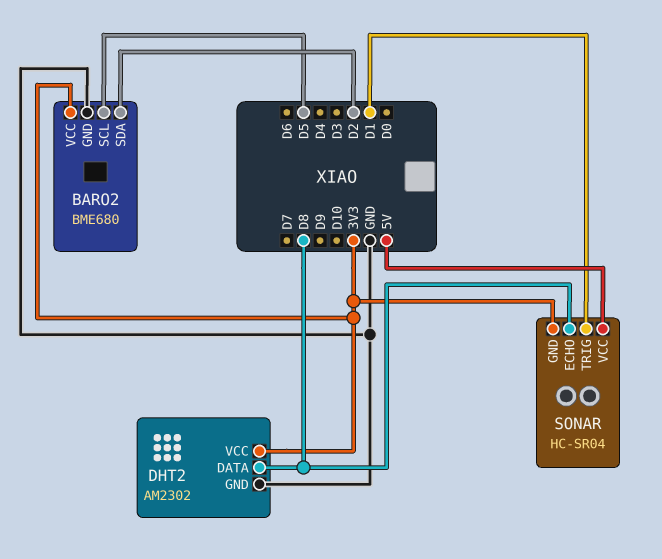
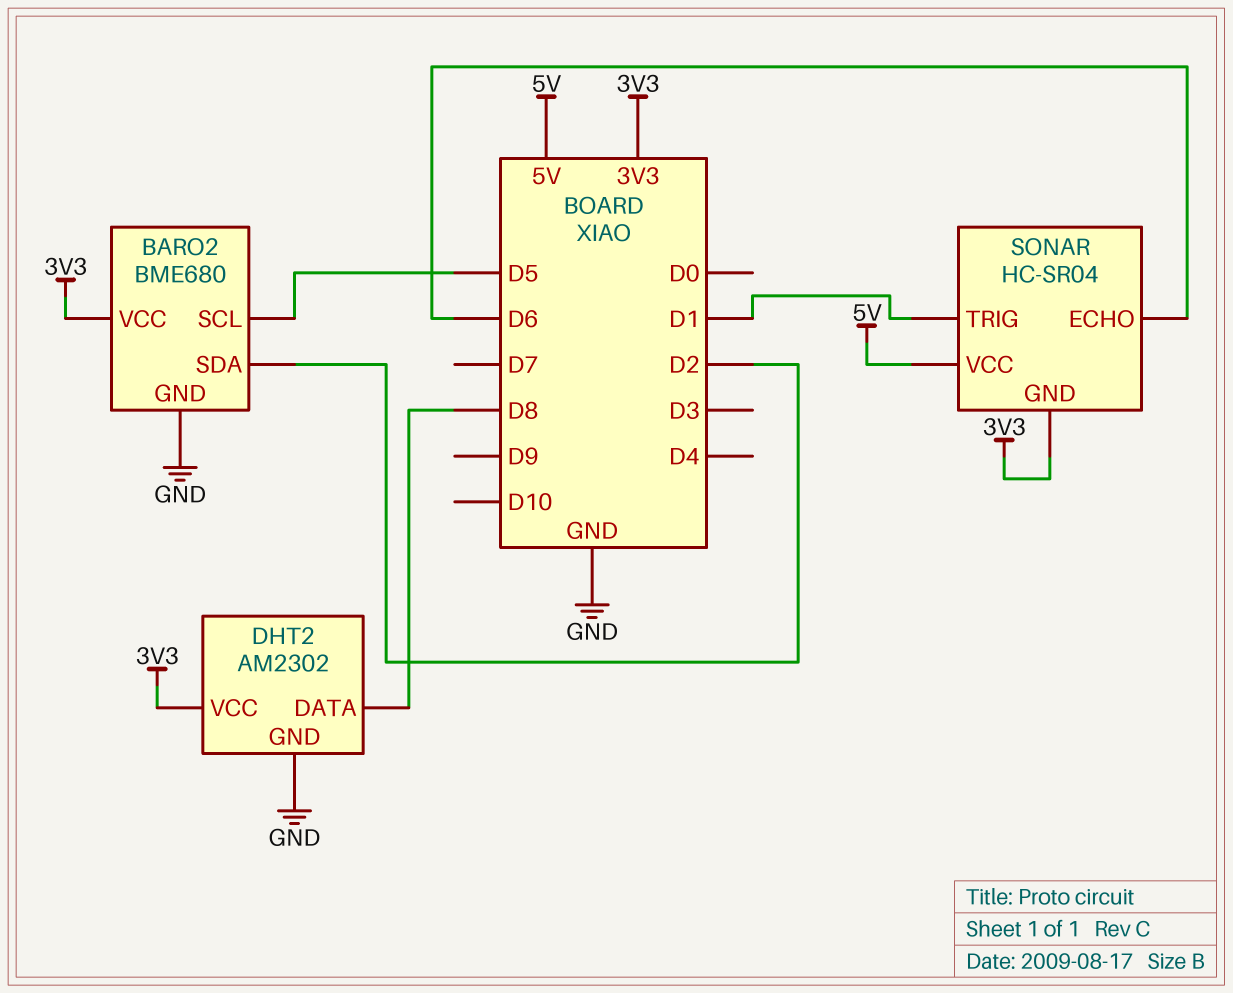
SONAR pin ECHO: D8 -> D6

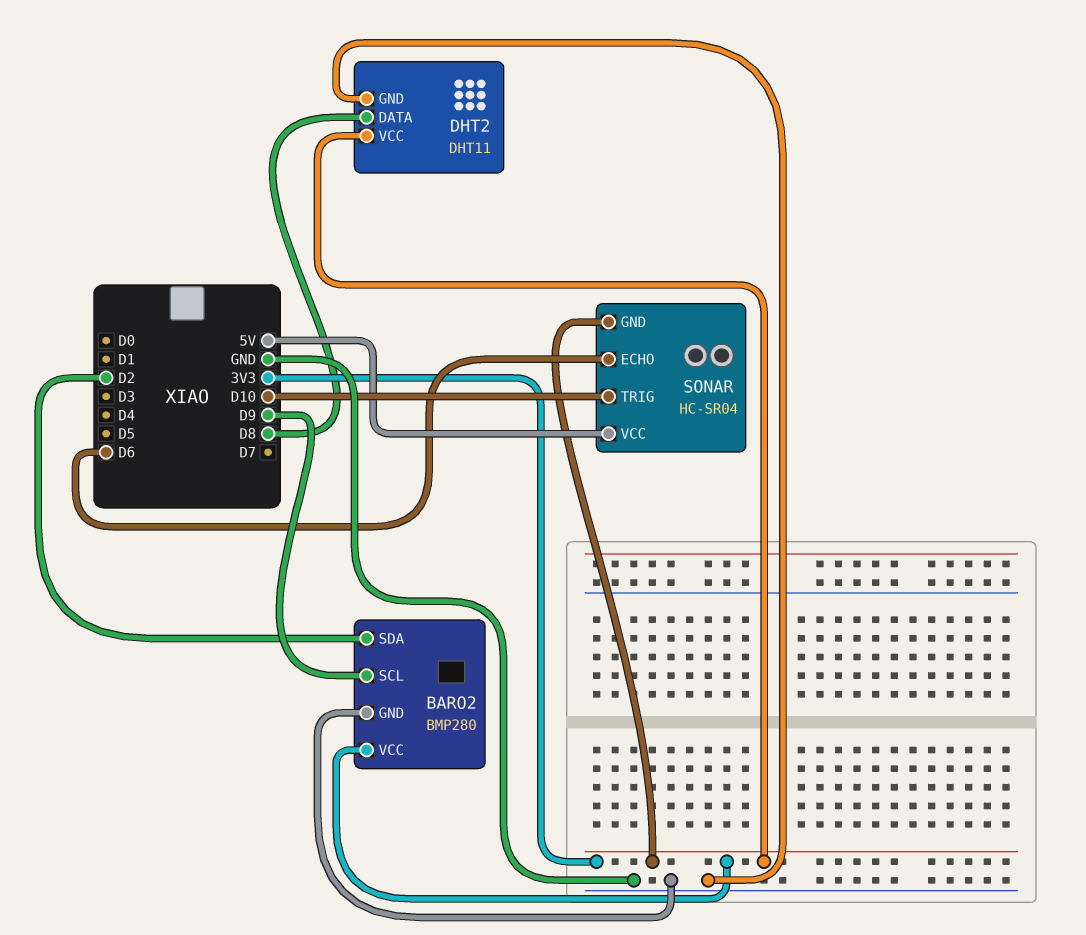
BARO2: BME680 -> BMP280
BARO2 pin SCL: D5 -> D9
DHT2: AM2302 -> DHT11
SONAR pin TRIG: D1 -> D10

